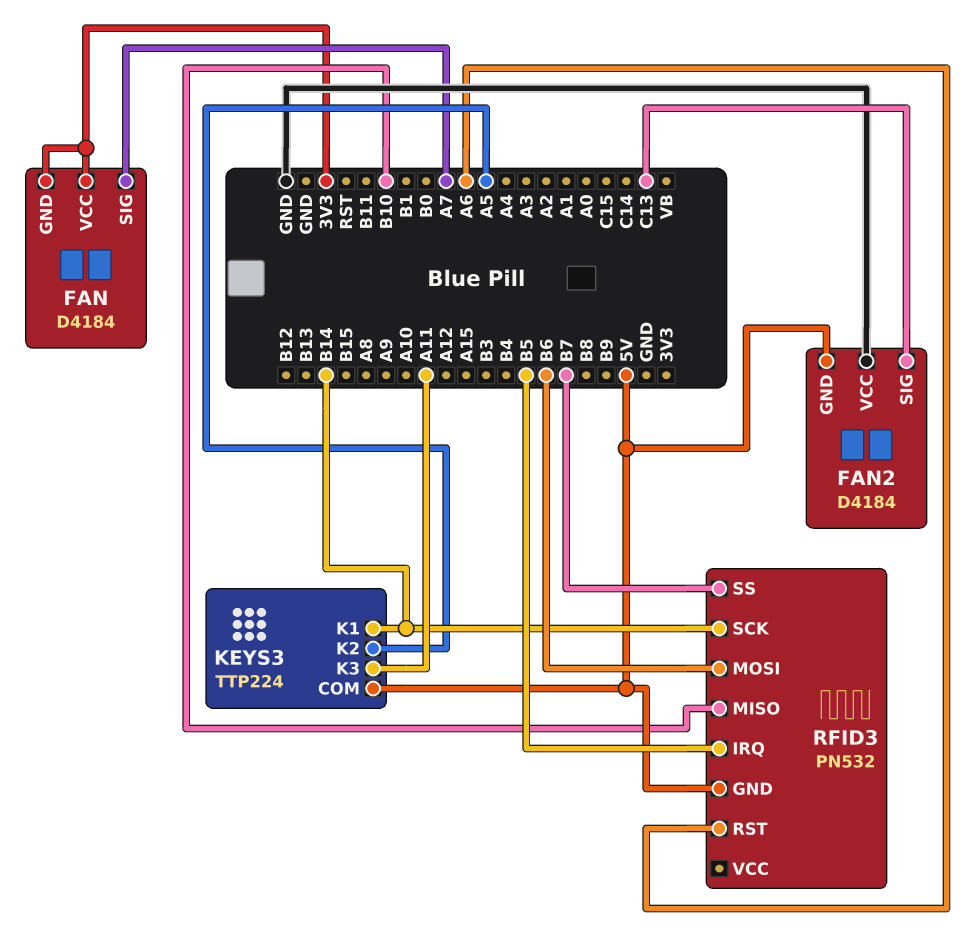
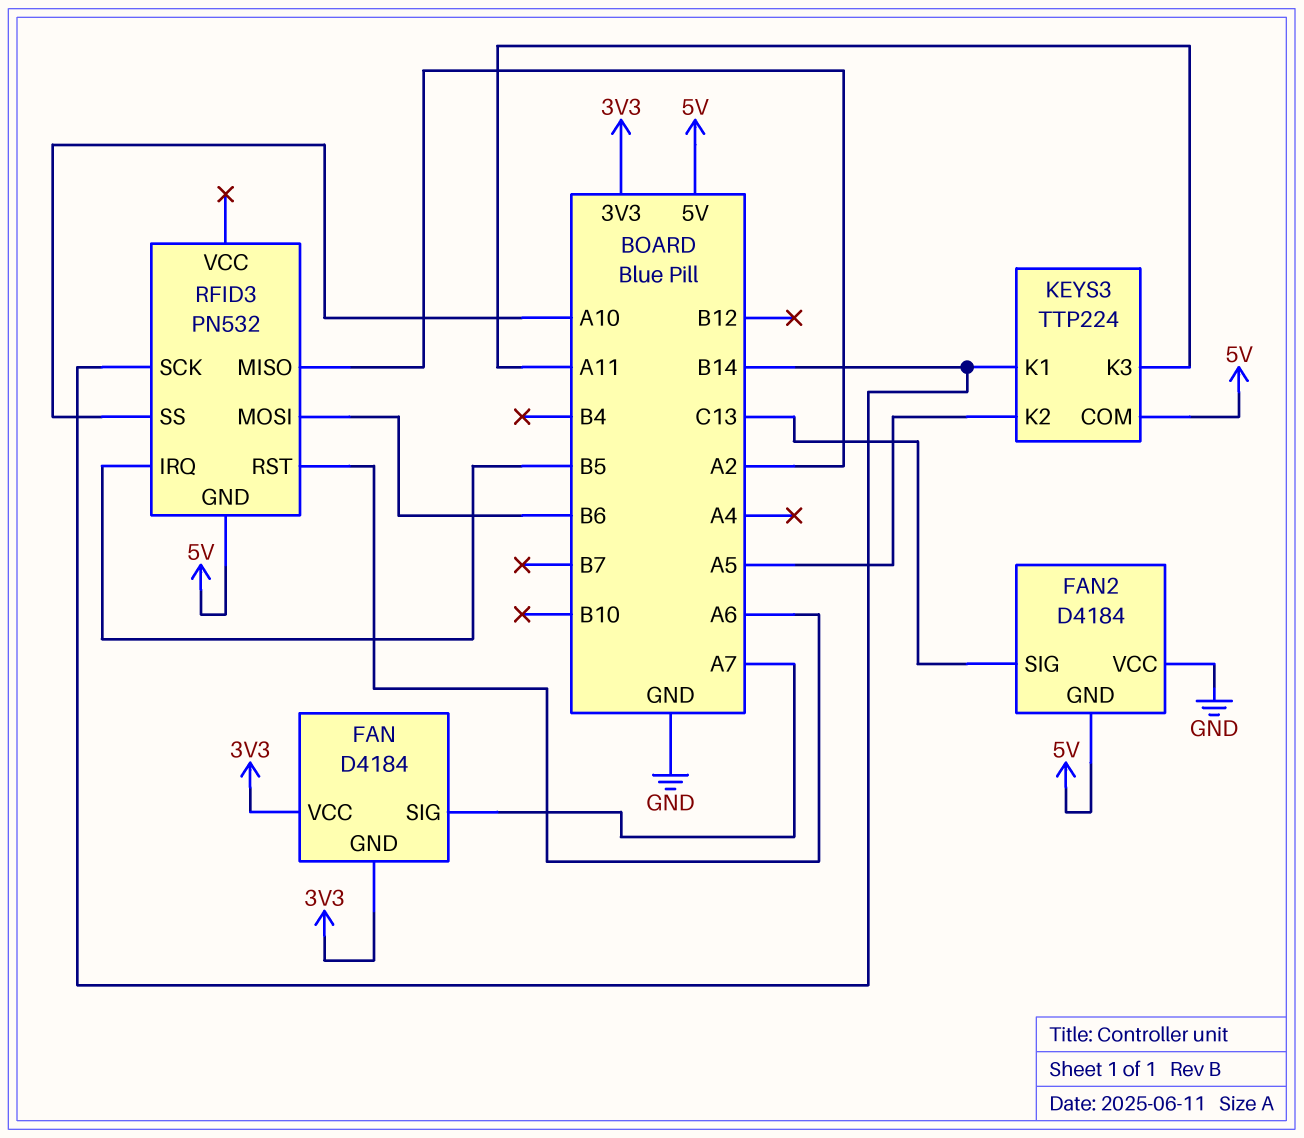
RFID3 pin MISO: B10 -> A2
RFID3 pin SS: B7 -> A10

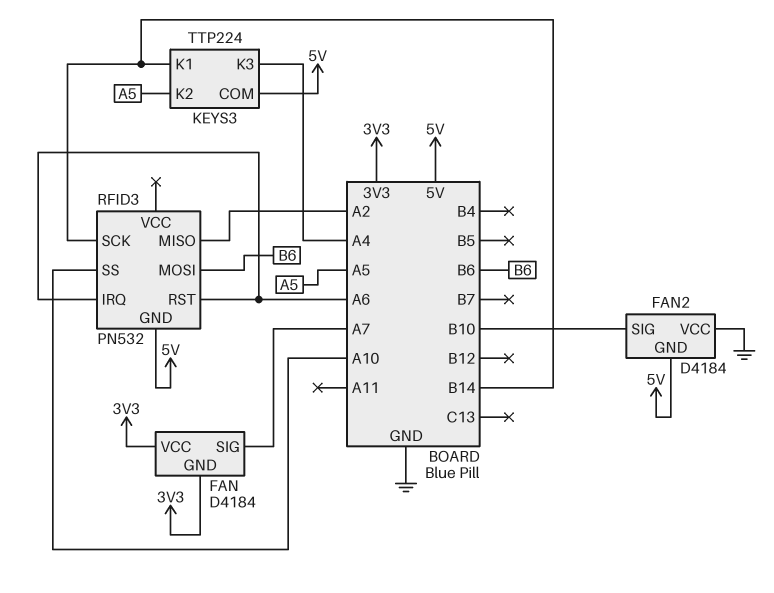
FAN2 pin SIG: C13 -> B10
KEYS3 pin K3: A11 -> A4
RFID3 pin IRQ: B5 -> A6

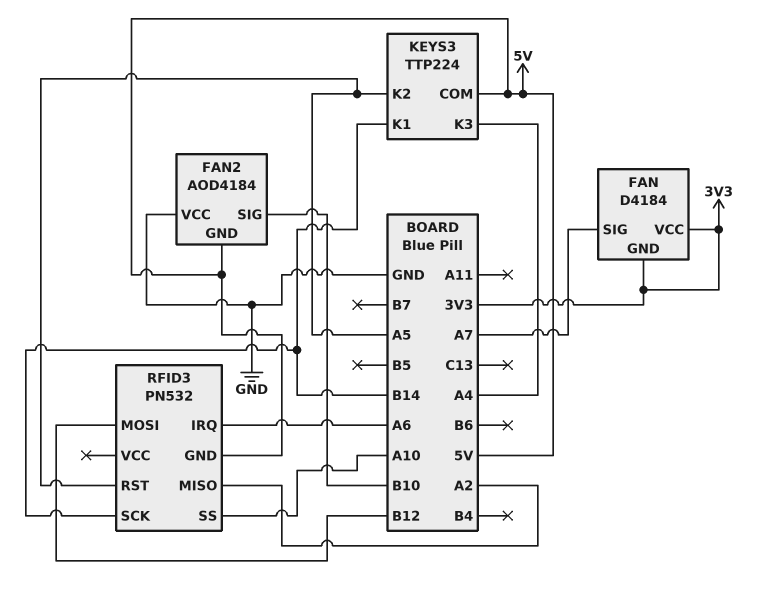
FAN2: D4184 -> AOD4184
RFID3 pin MOSI: B6 -> B12
RFID3 pin RST: A6 -> A5

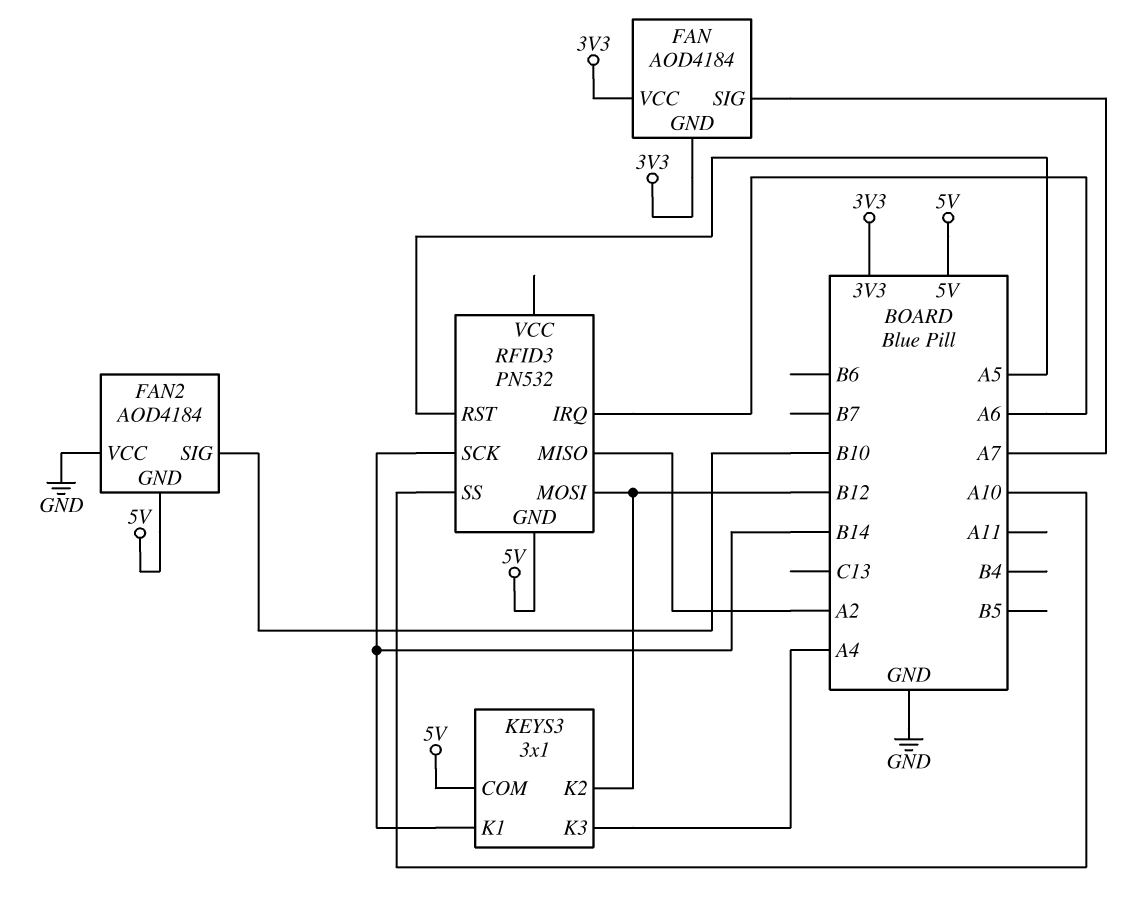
FAN: D4184 -> AOD4184
KEYS3: TTP224 -> 3x1
KEYS3 pin K2: A5 -> B12

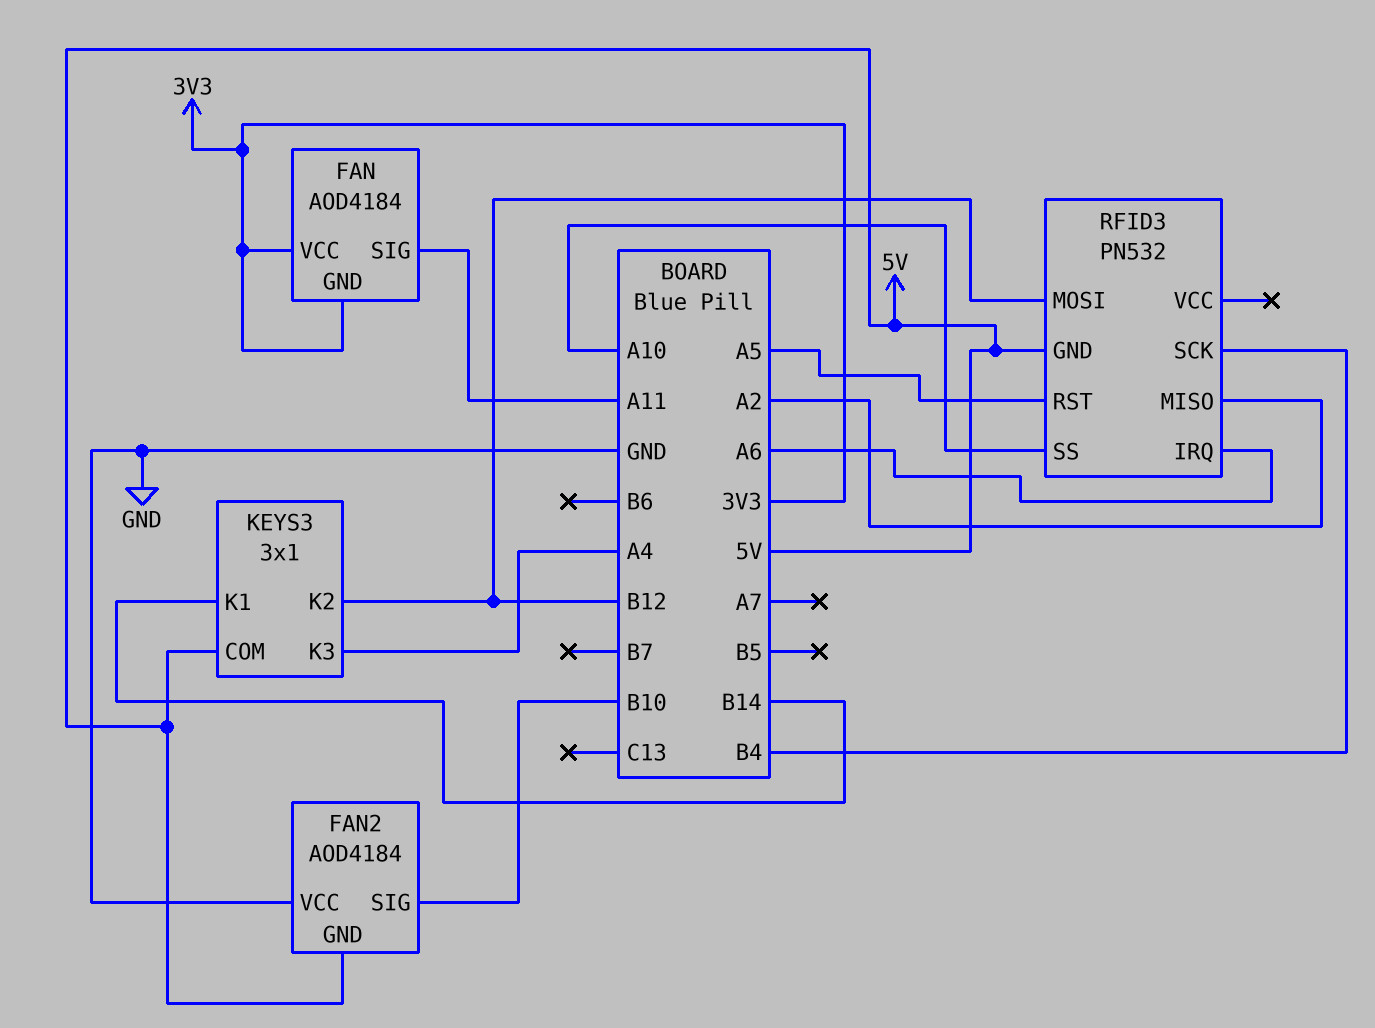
FAN pin SIG: A7 -> A11
RFID3 pin SCK: B14 -> B4

